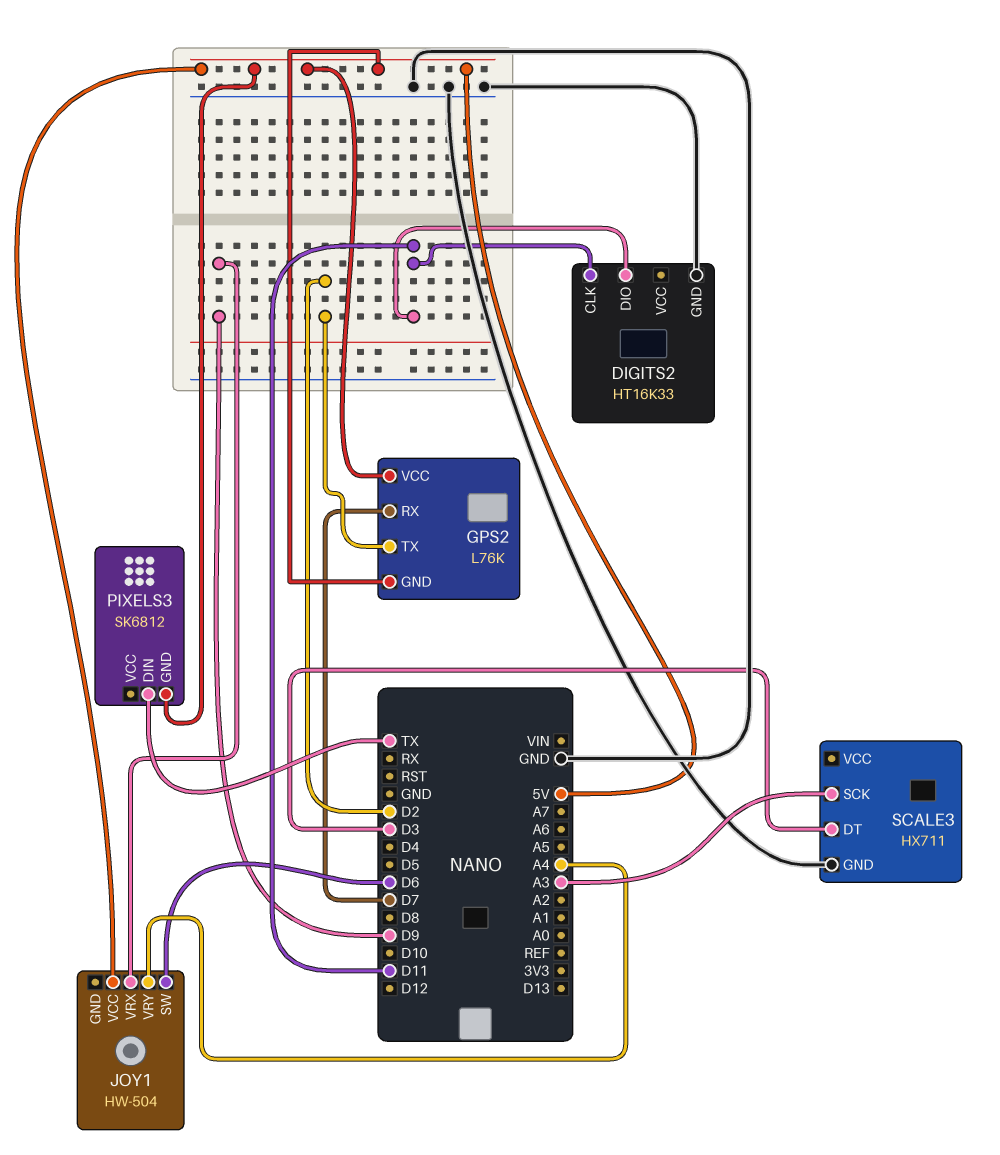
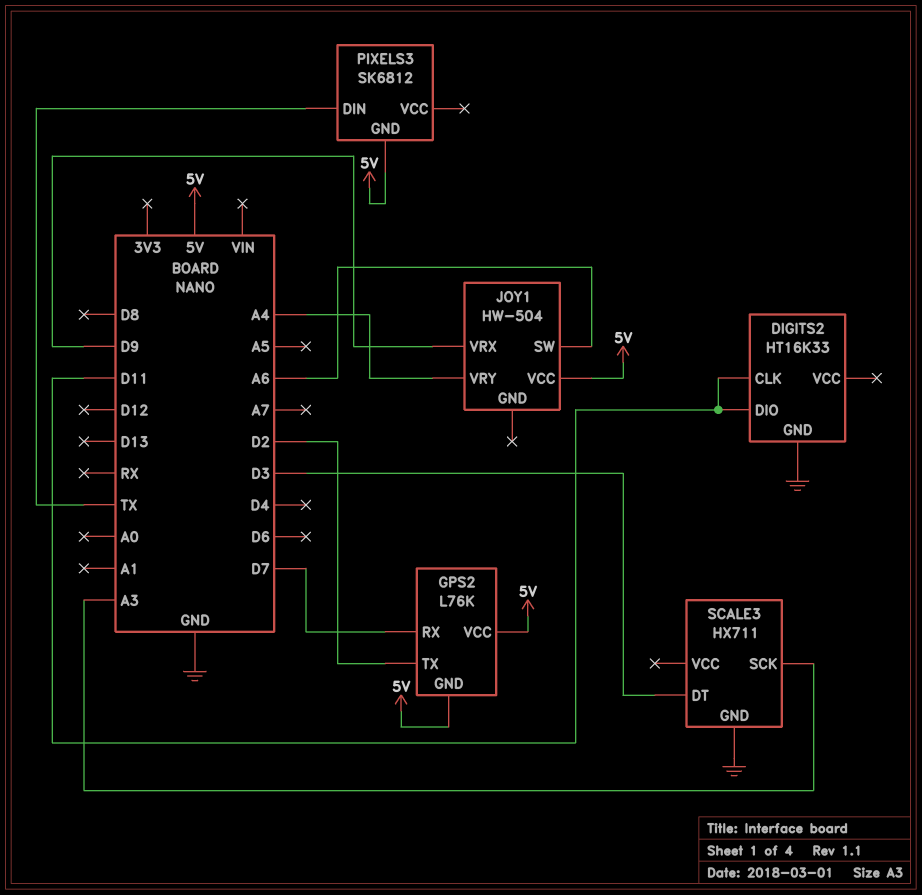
JOY1 pin SW: D6 -> A6

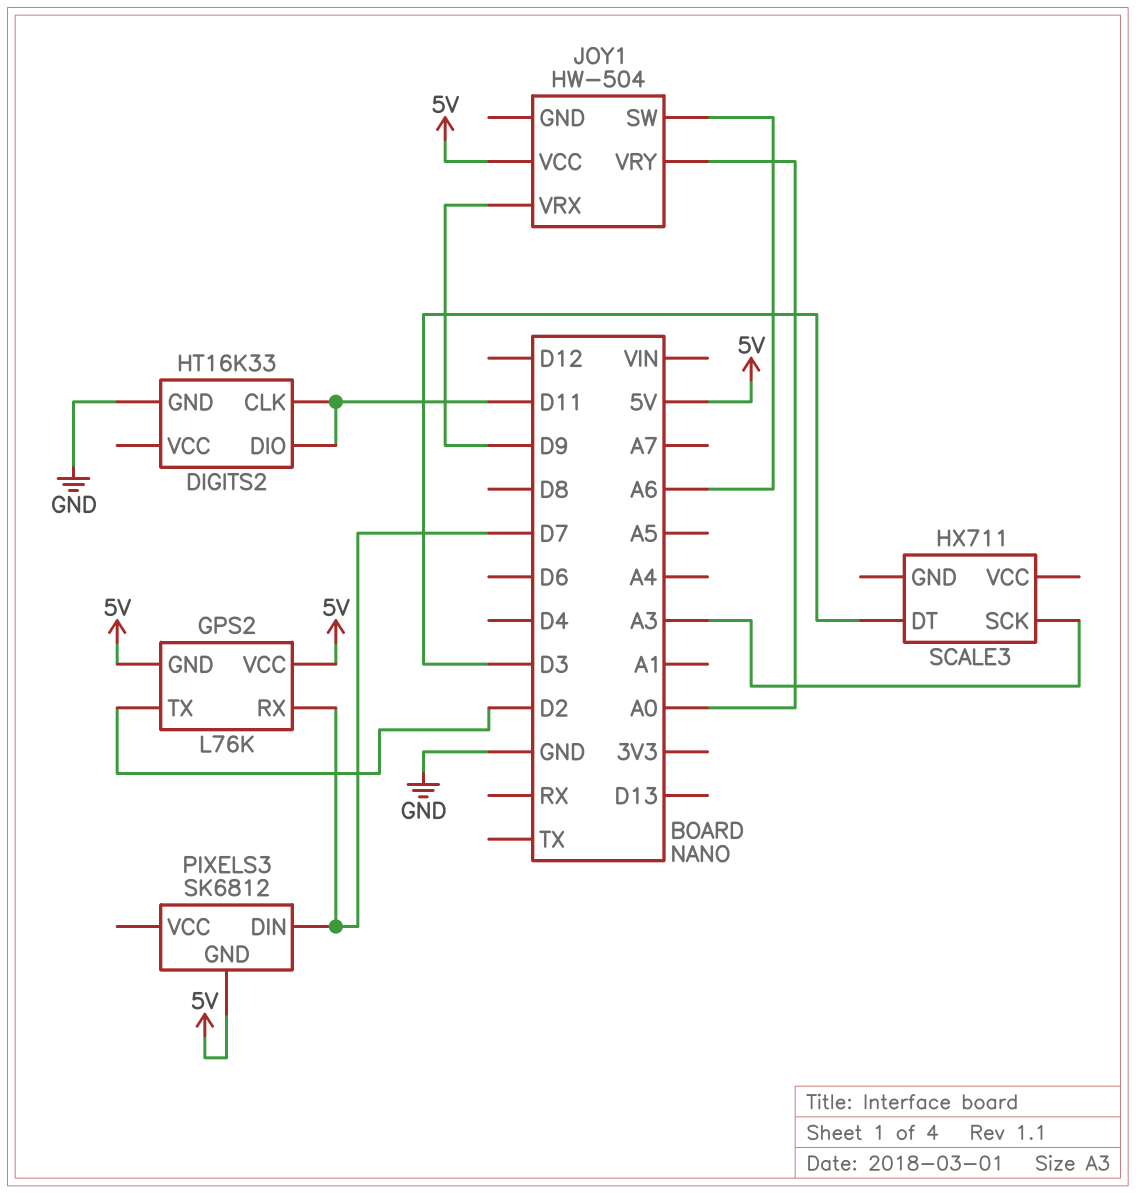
JOY1 pin VRY: A4 -> A0
PIXELS3 pin DIN: TX -> D7
SCALE3 pin GND: GND -> none

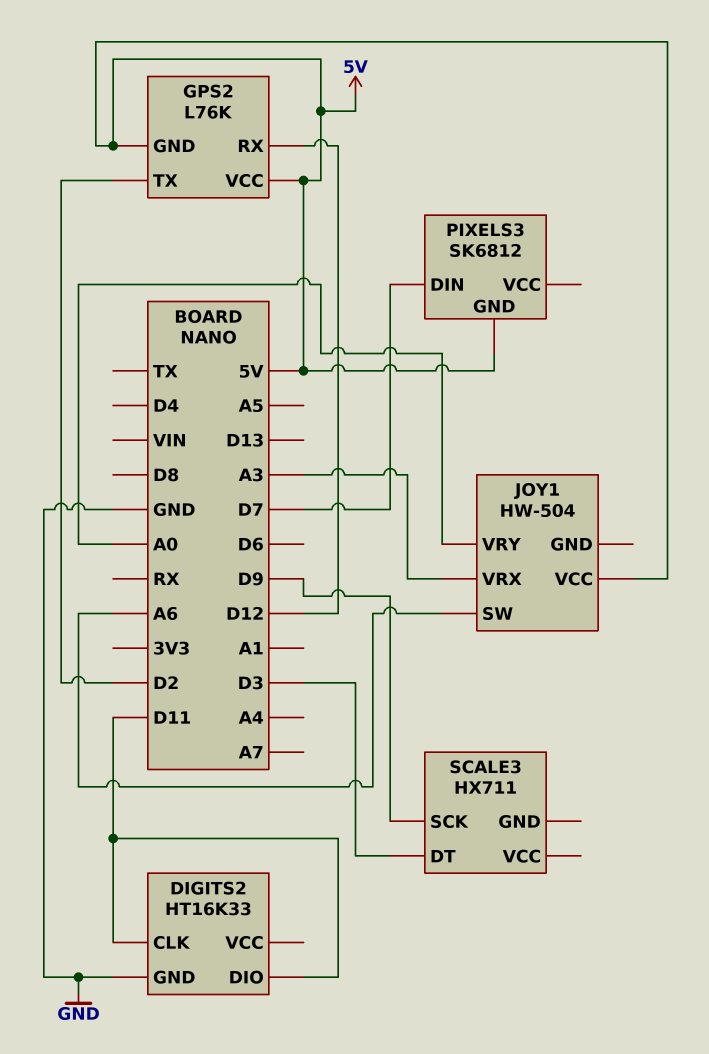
GPS2 pin RX: D7 -> D12
JOY1 pin VRX: D9 -> A3
SCALE3 pin SCK: A3 -> D9

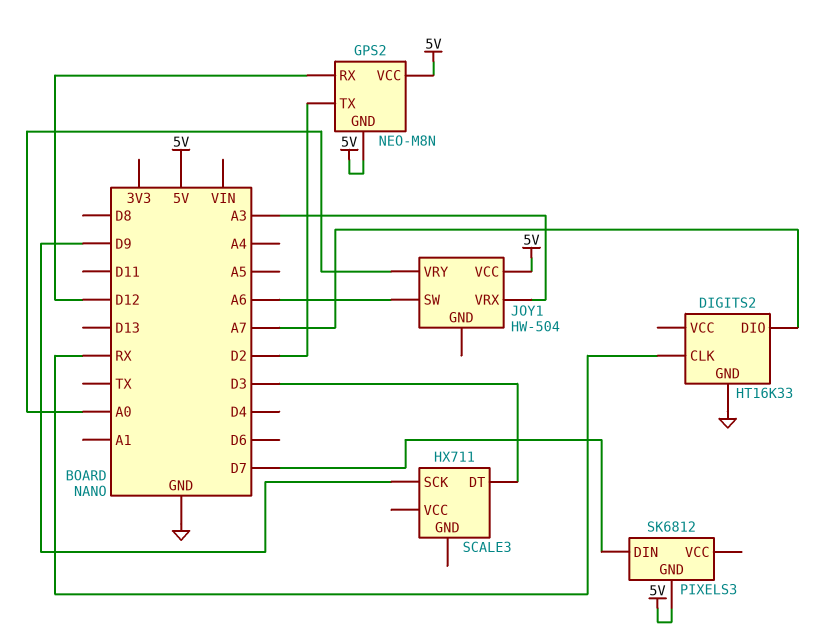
DIGITS2 pin CLK: D11 -> RX
DIGITS2 pin DIO: D11 -> A7
GPS2: L76K -> NEO-M8N

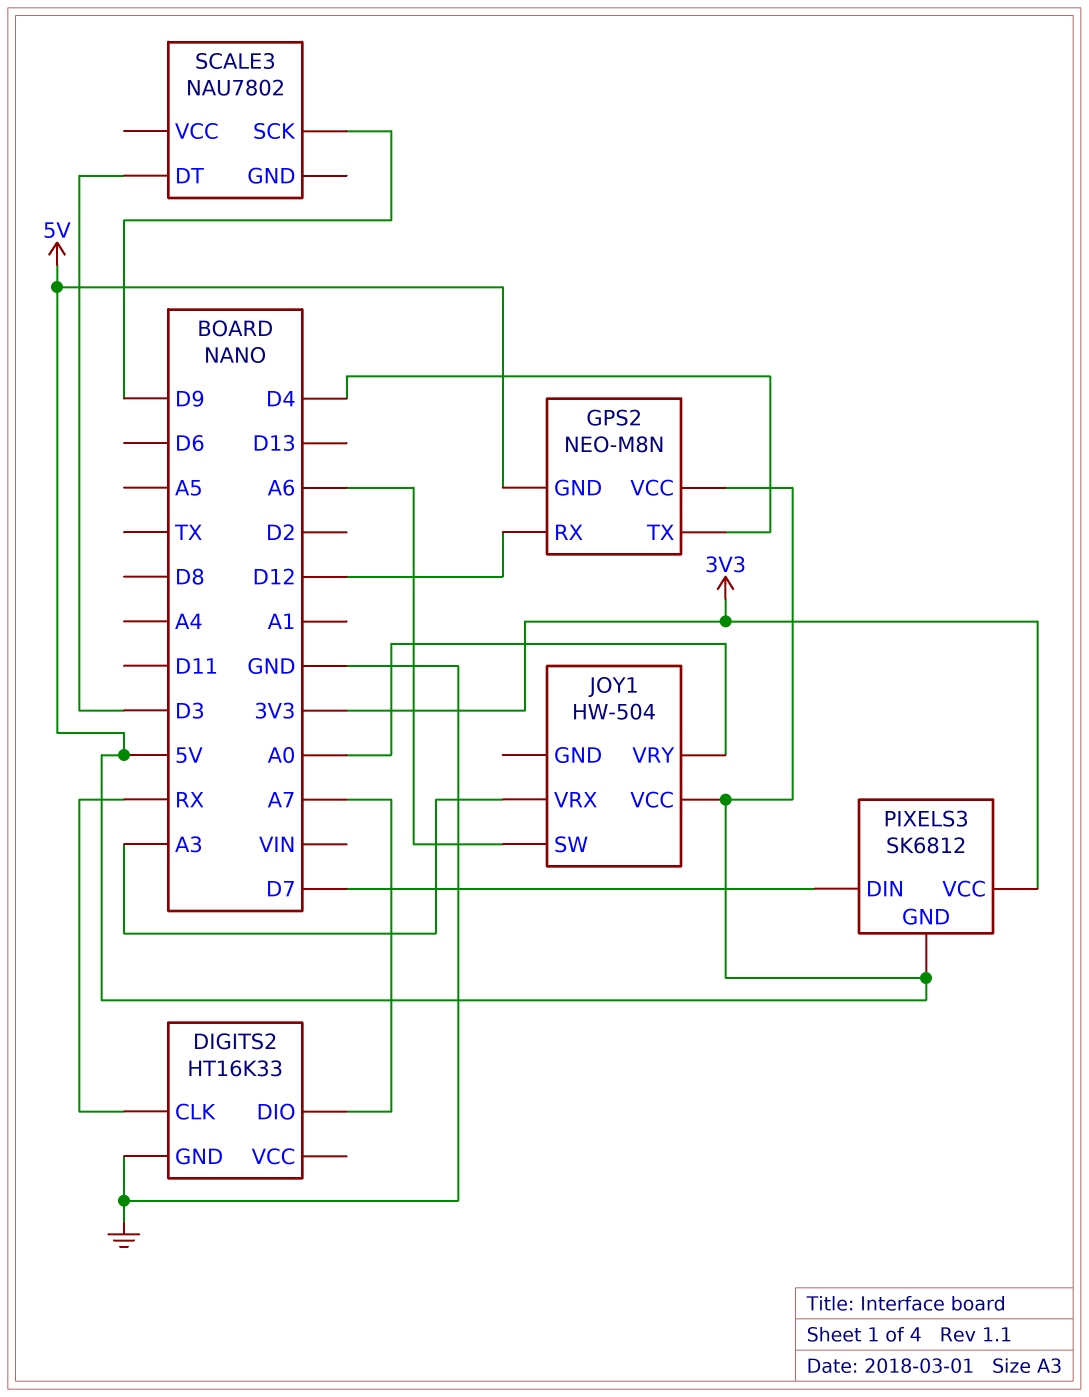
GPS2 pin TX: D2 -> D4
PIXELS3 pin VCC: none -> 3V3
SCALE3: HX711 -> NAU7802

